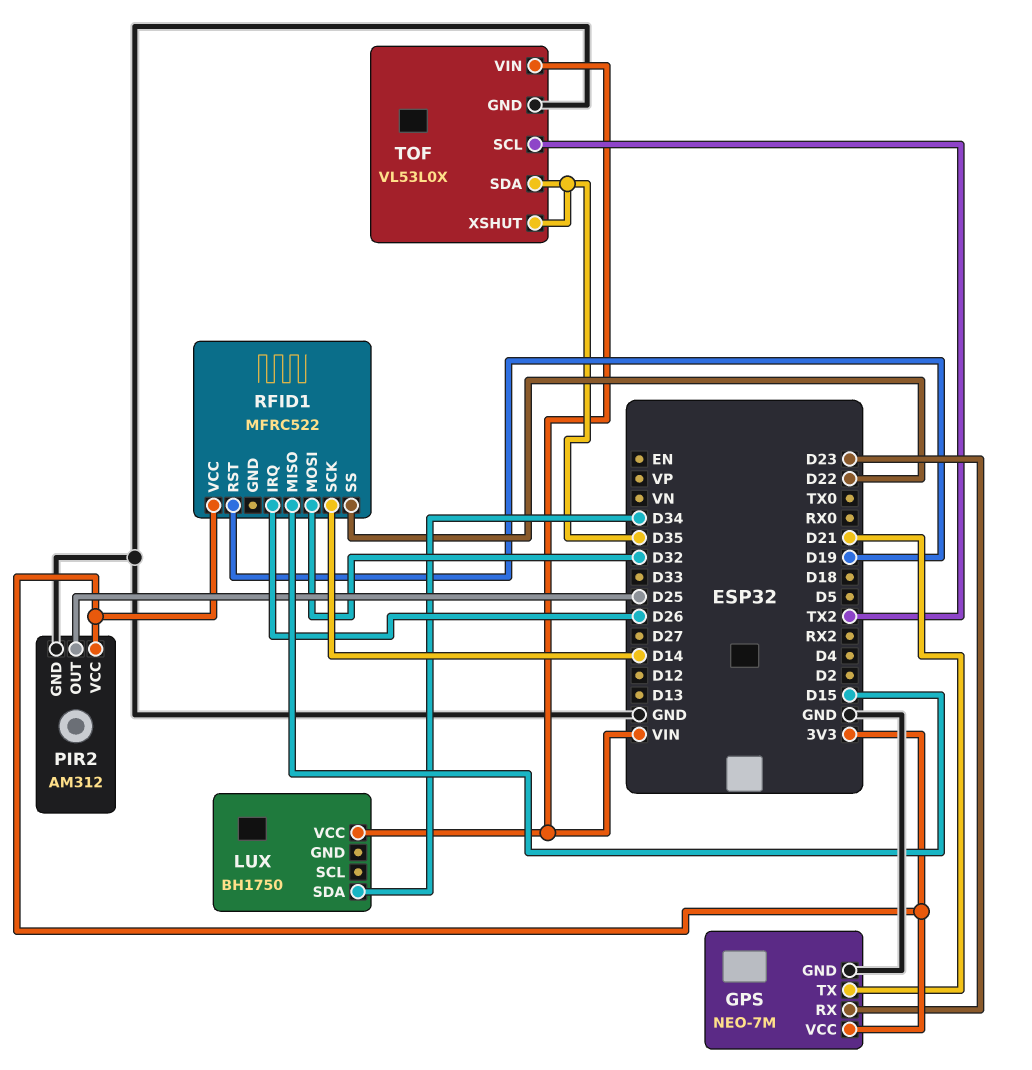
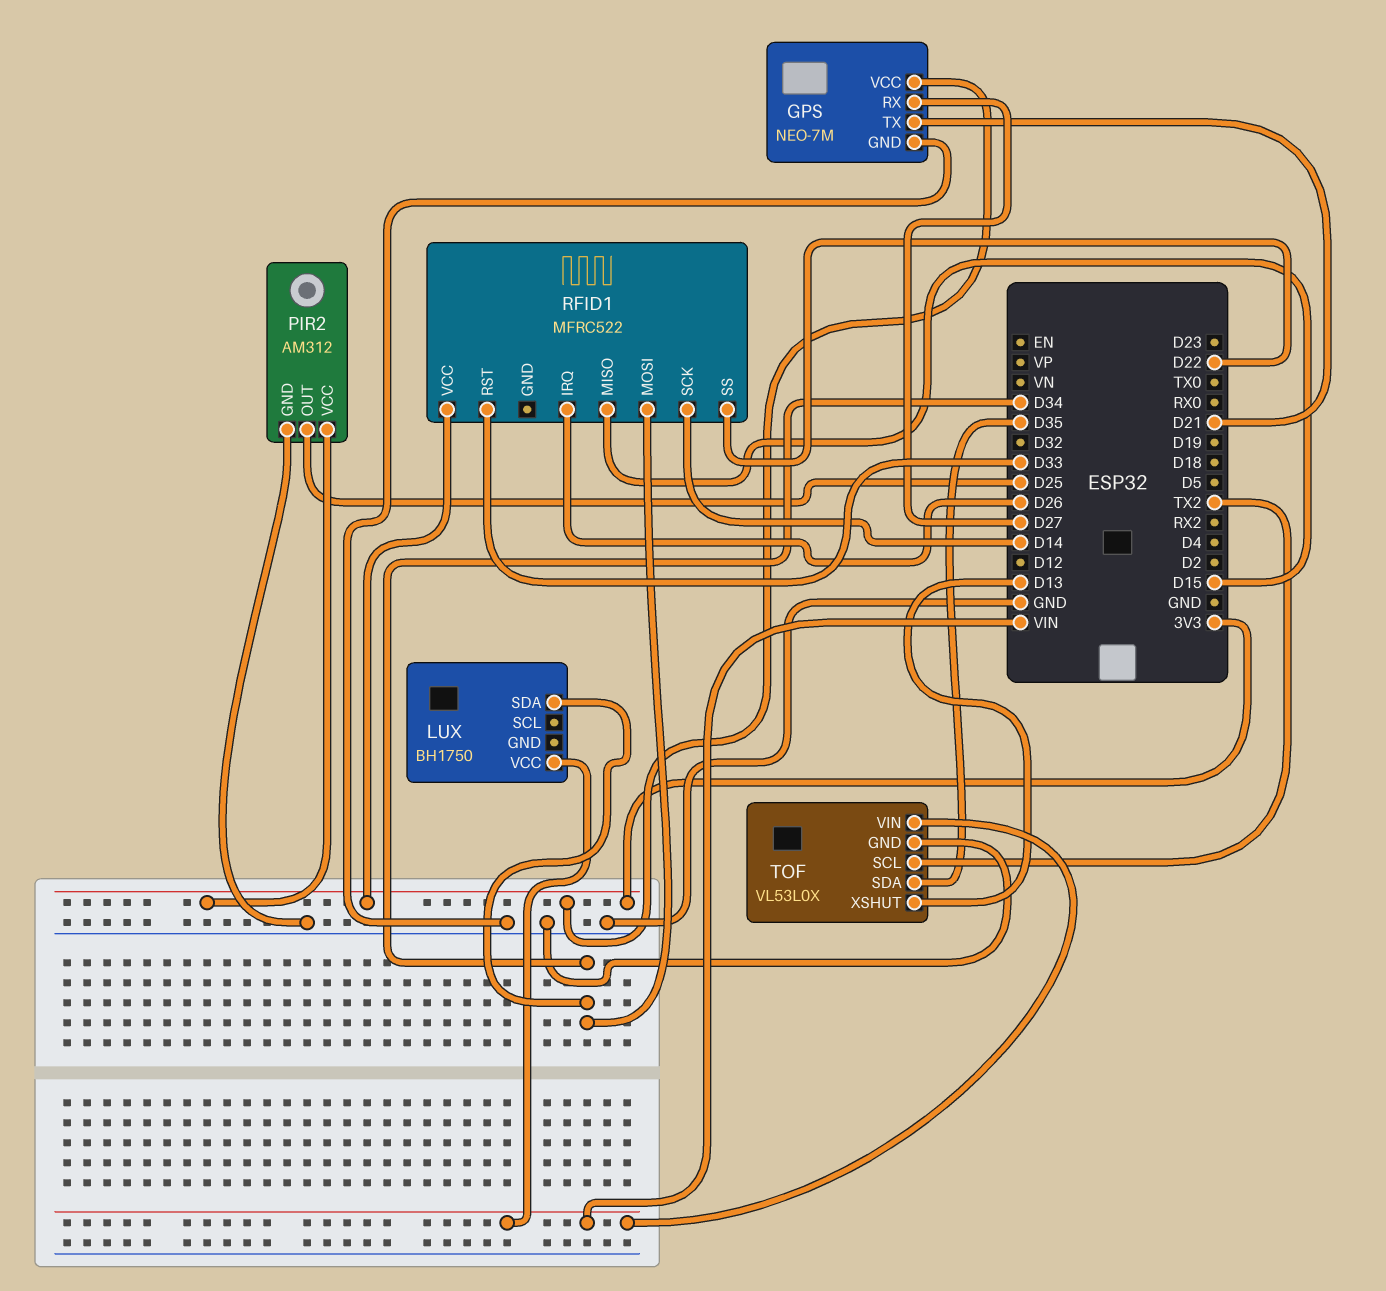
GPS pin RX: D23 -> D27
RFID1 pin MOSI: D32 -> D34
RFID1 pin RST: D19 -> D33
TOF pin XSHUT: D35 -> D13

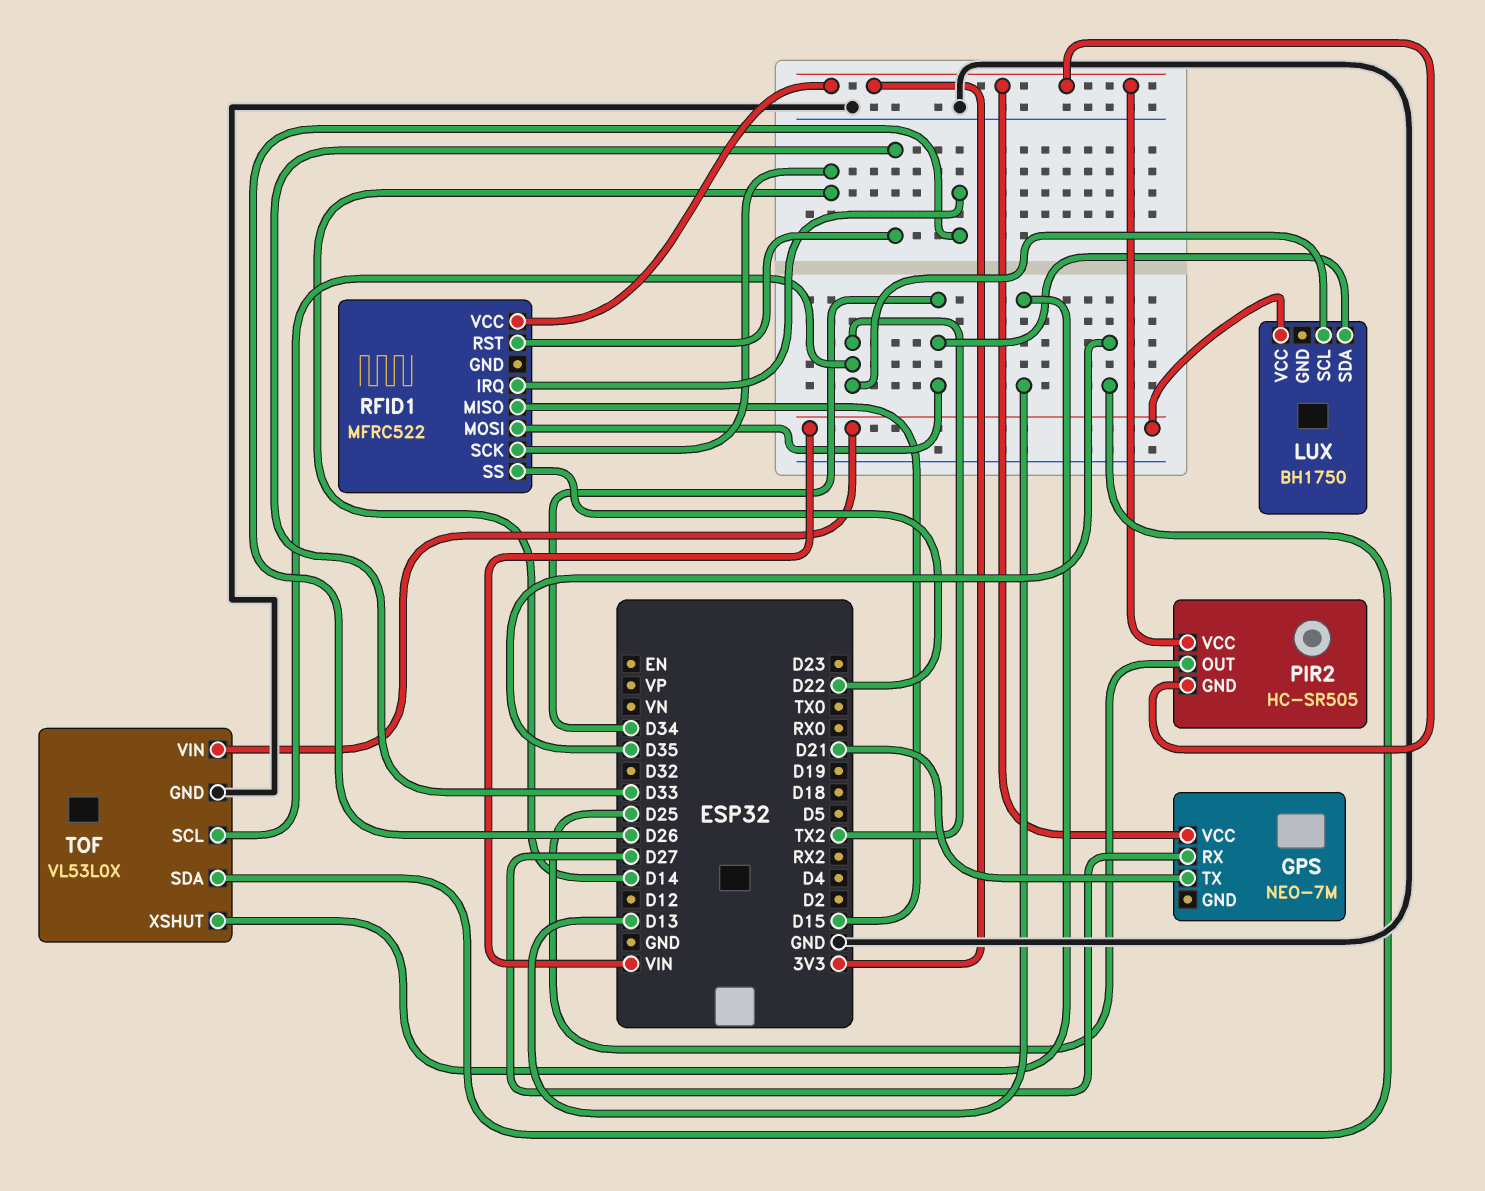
GPS pin GND: GND -> none
LUX pin SCL: none -> TX2
PIR2: AM312 -> HC-SR505
PIR2 pin GND: GND -> 3V3

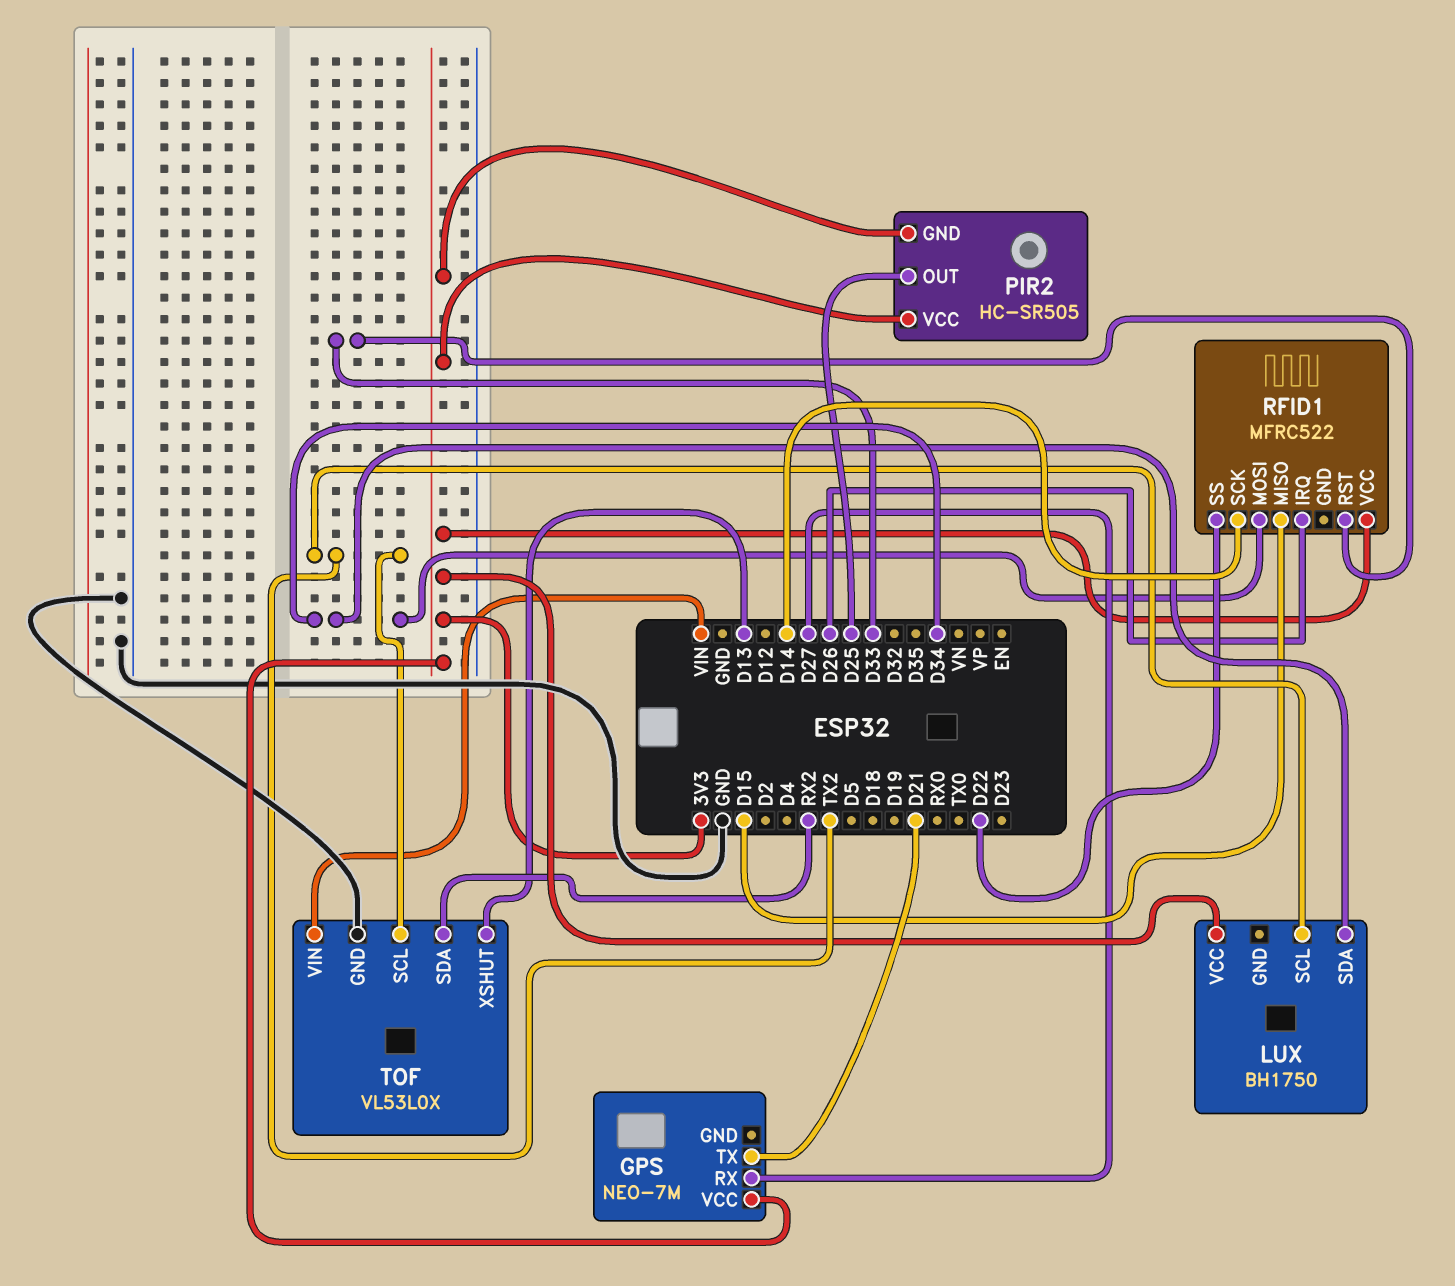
LUX pin VCC: VIN -> 3V3
TOF pin SDA: D35 -> RX2

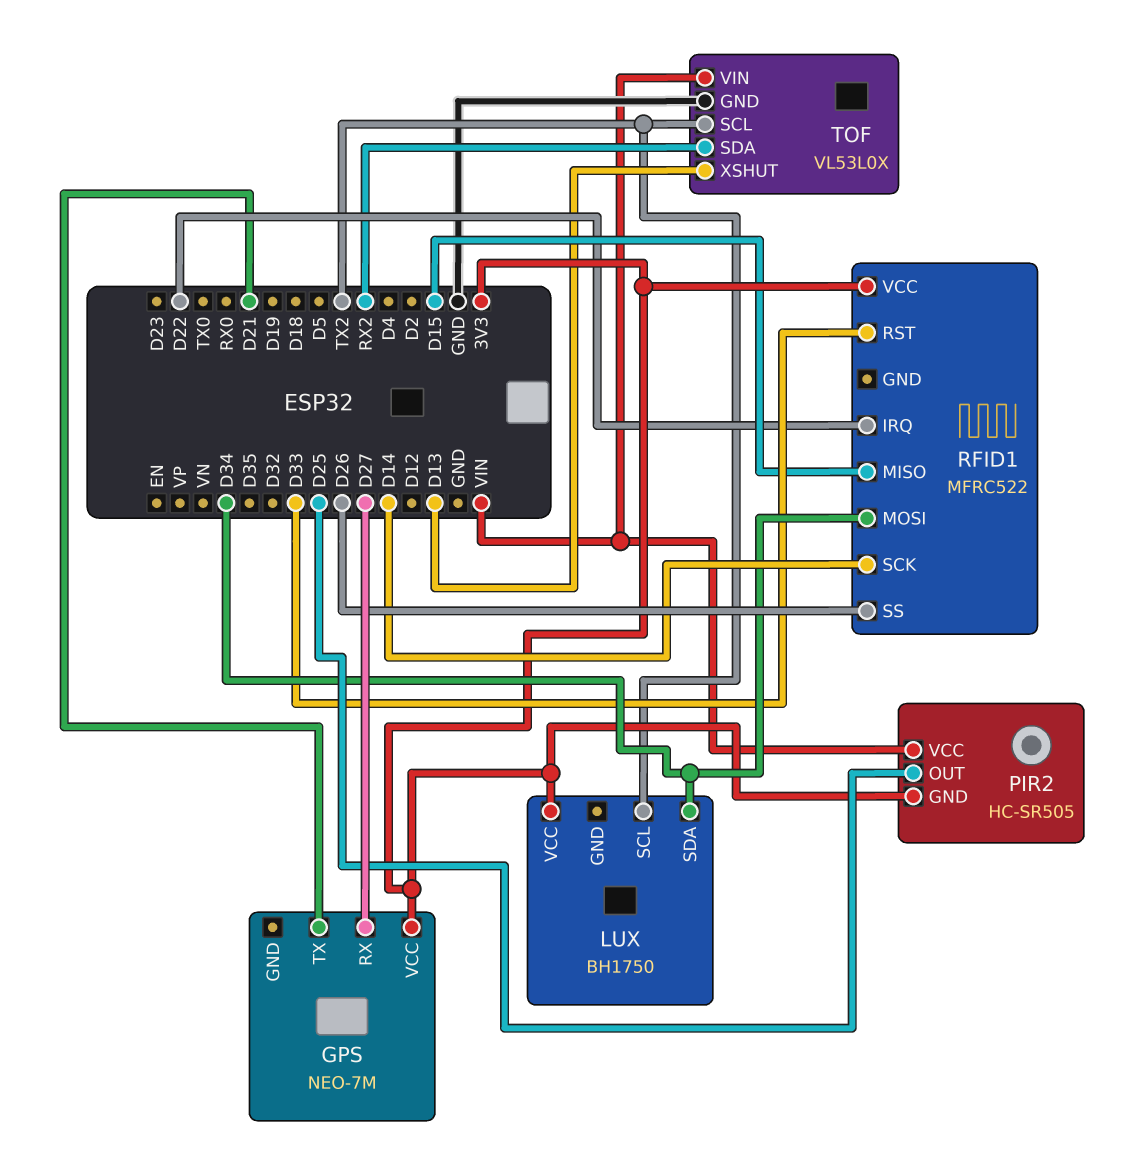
PIR2 pin VCC: 3V3 -> VIN
RFID1 pin IRQ: D26 -> D22
RFID1 pin SS: D22 -> D26

